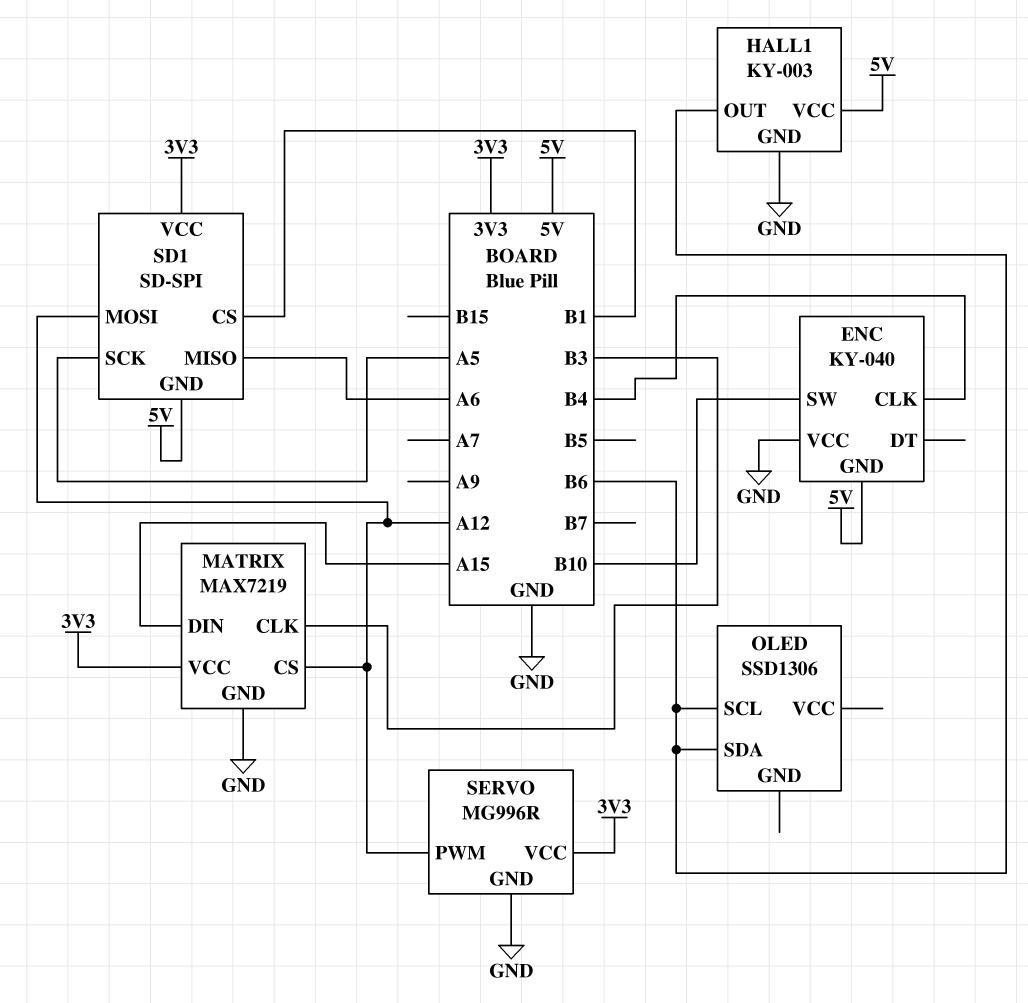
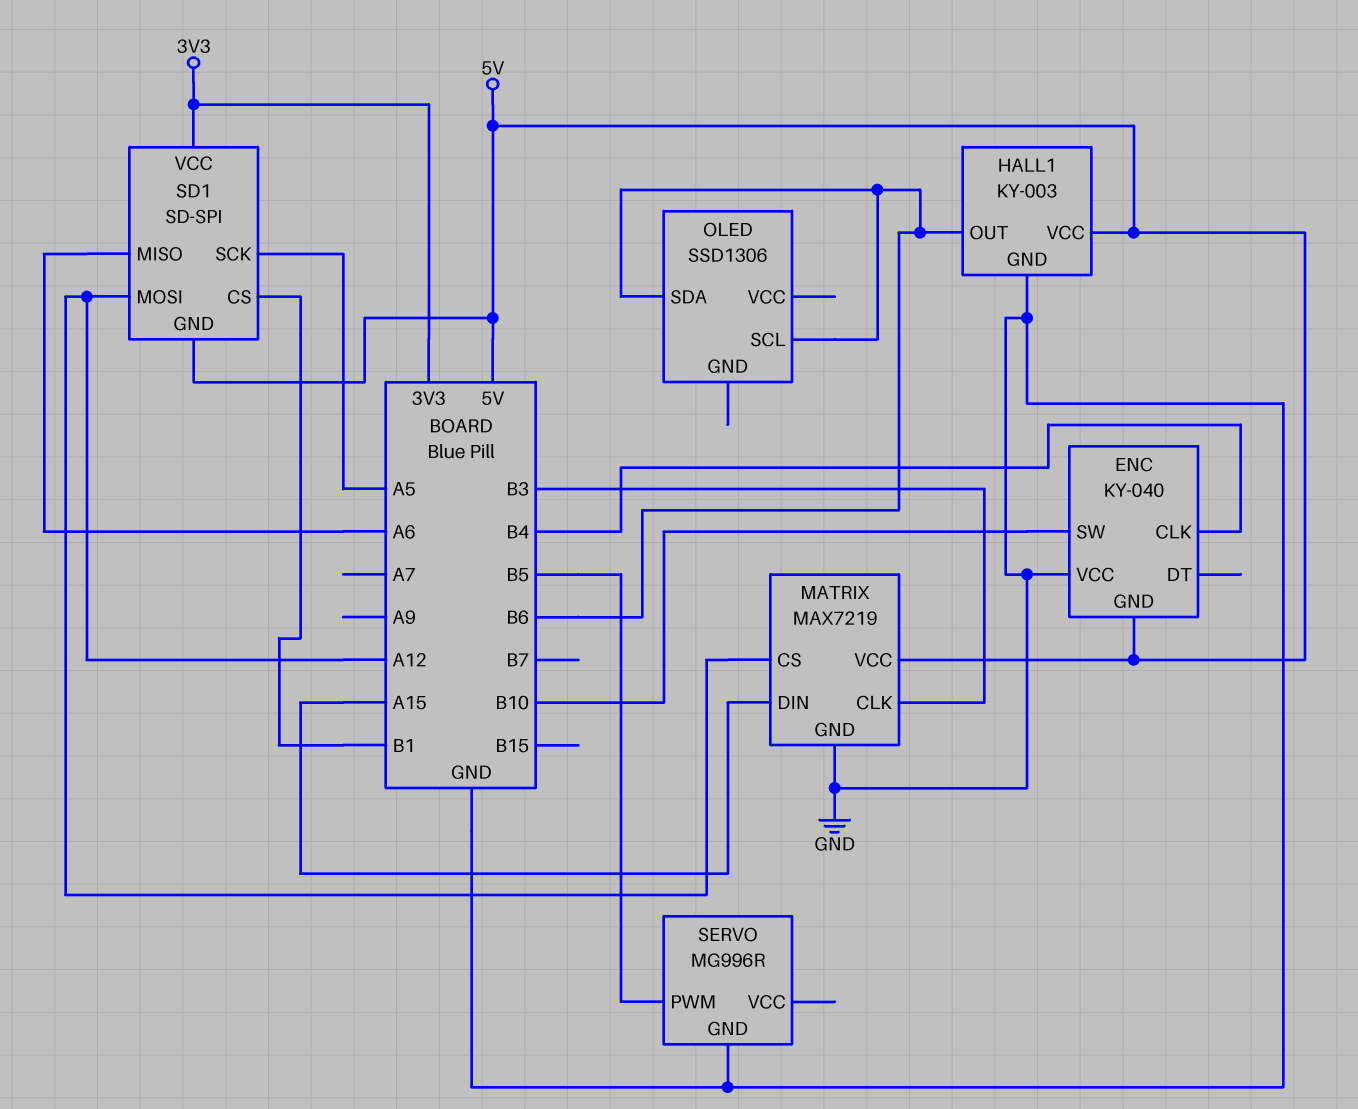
MATRIX pin VCC: 3V3 -> 5V
SERVO pin PWM: A12 -> B5
SERVO pin VCC: 3V3 -> none

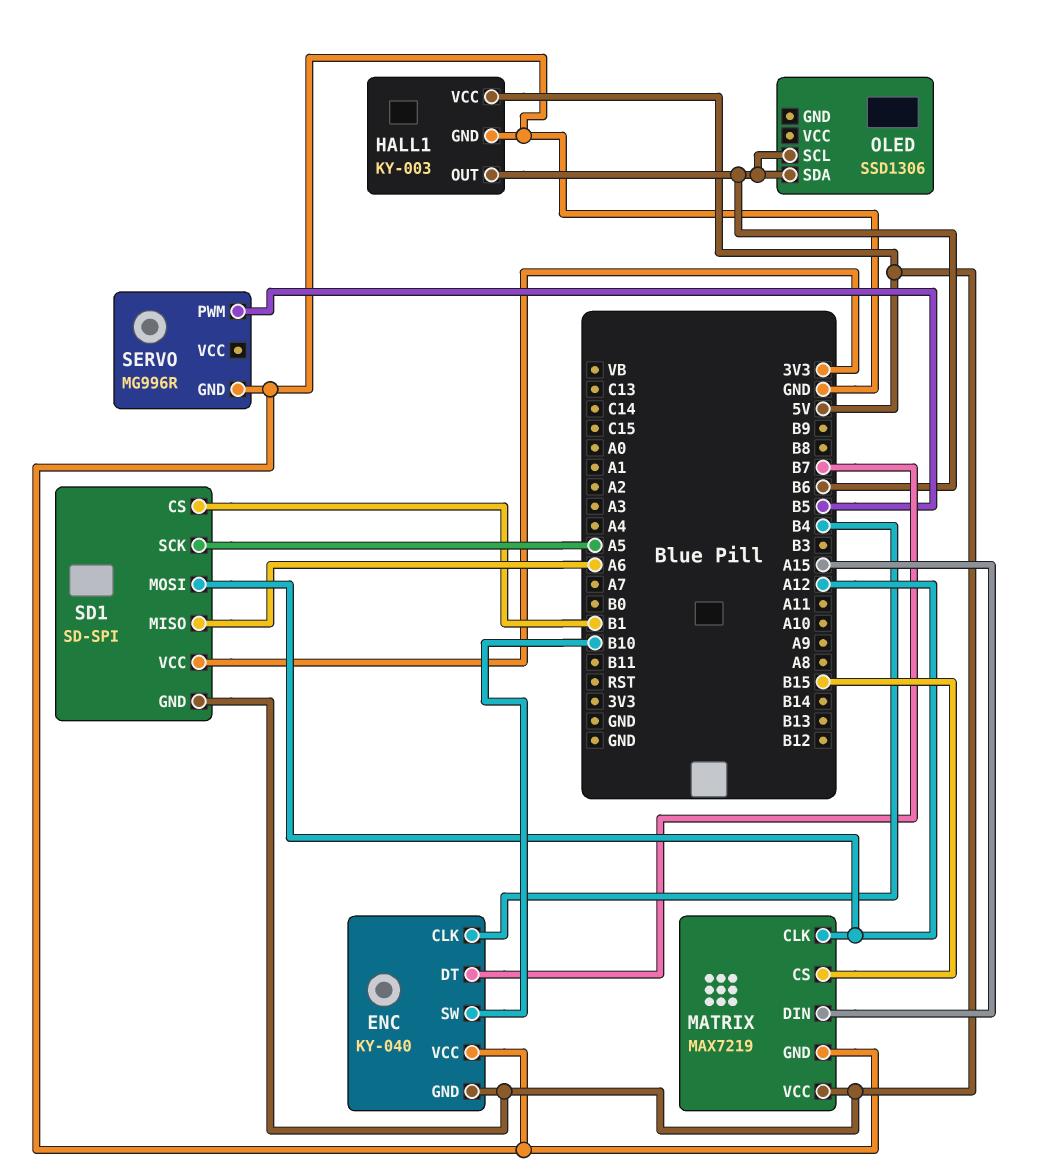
ENC pin DT: none -> B7
MATRIX pin CLK: B3 -> A12
MATRIX pin CS: A12 -> B15

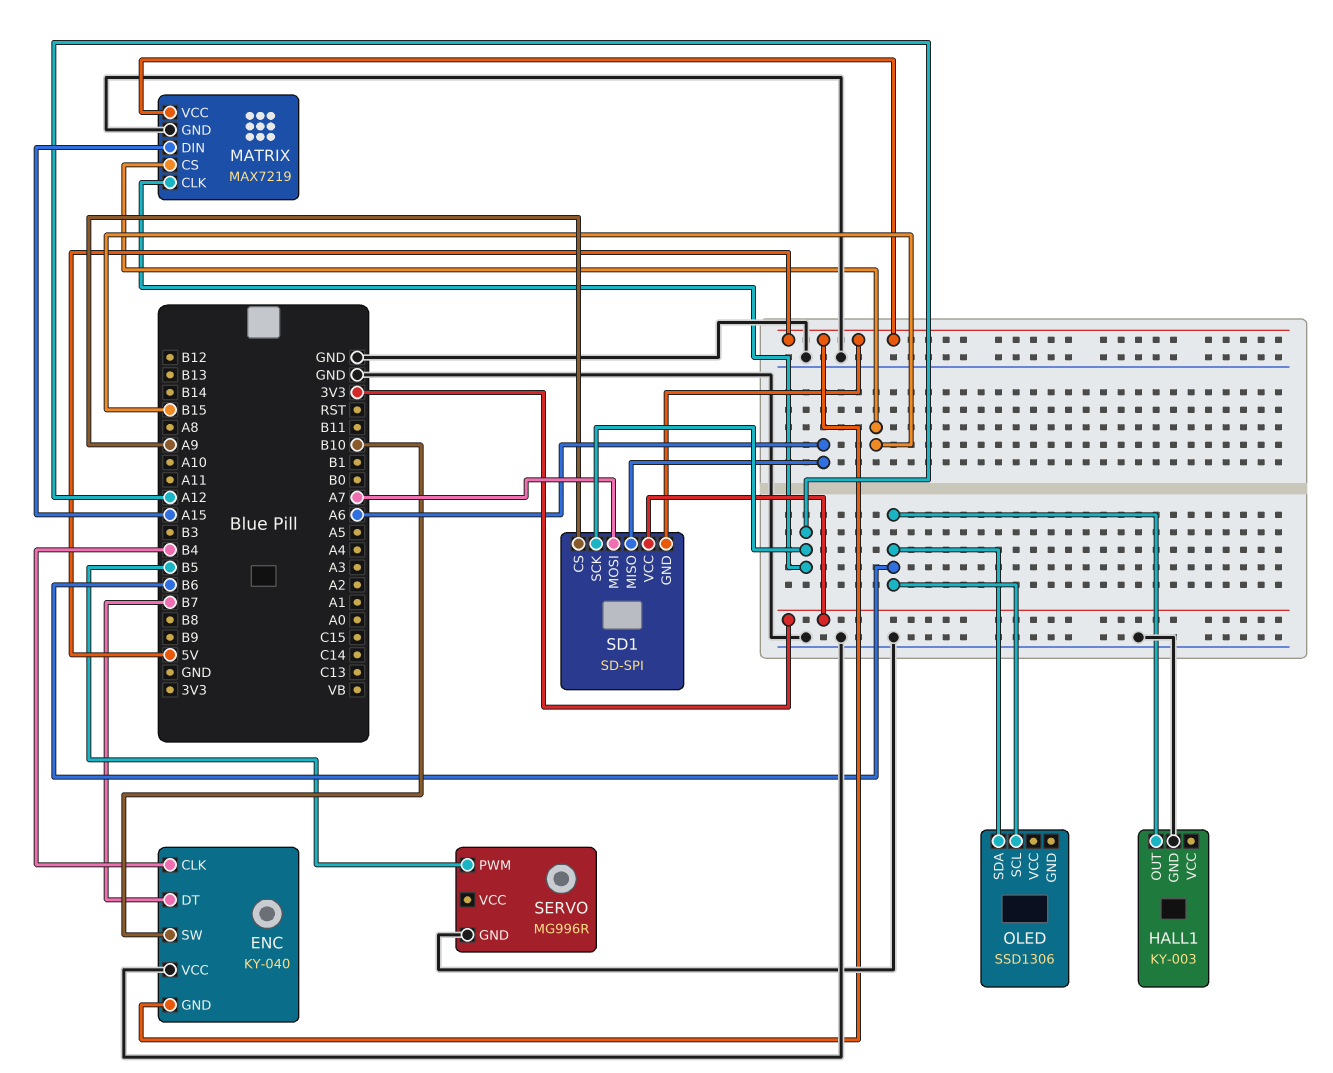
HALL1 pin VCC: 5V -> none
SD1 pin CS: B1 -> A9
SD1 pin MOSI: A12 -> A7
SD1 pin SCK: A5 -> A12

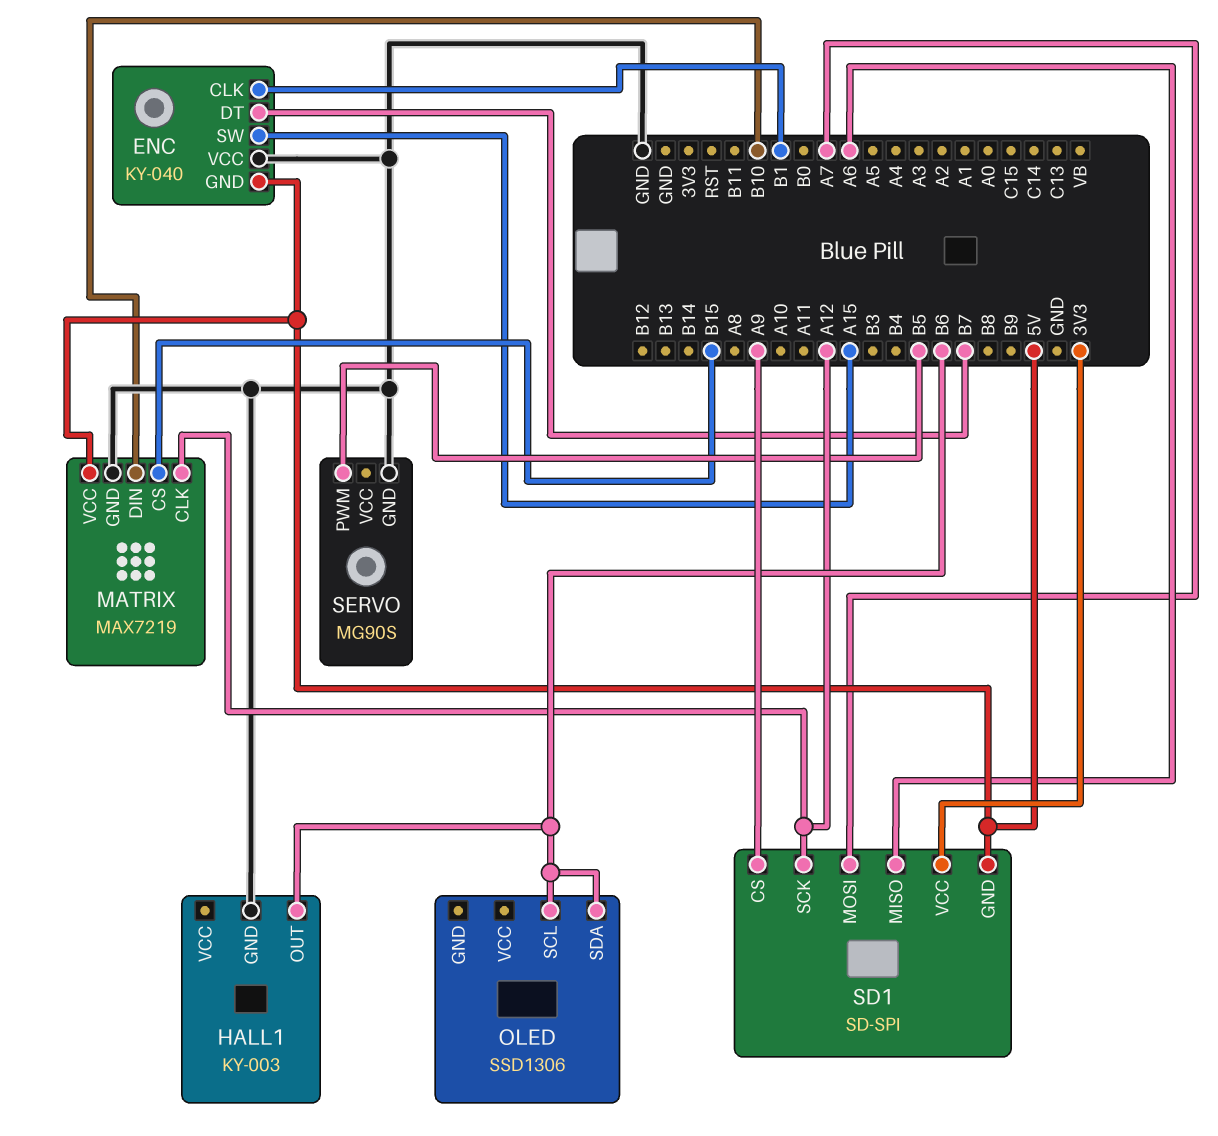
ENC pin CLK: B4 -> B1
ENC pin SW: B10 -> A15
MATRIX pin DIN: A15 -> B10
SERVO: MG996R -> MG90S

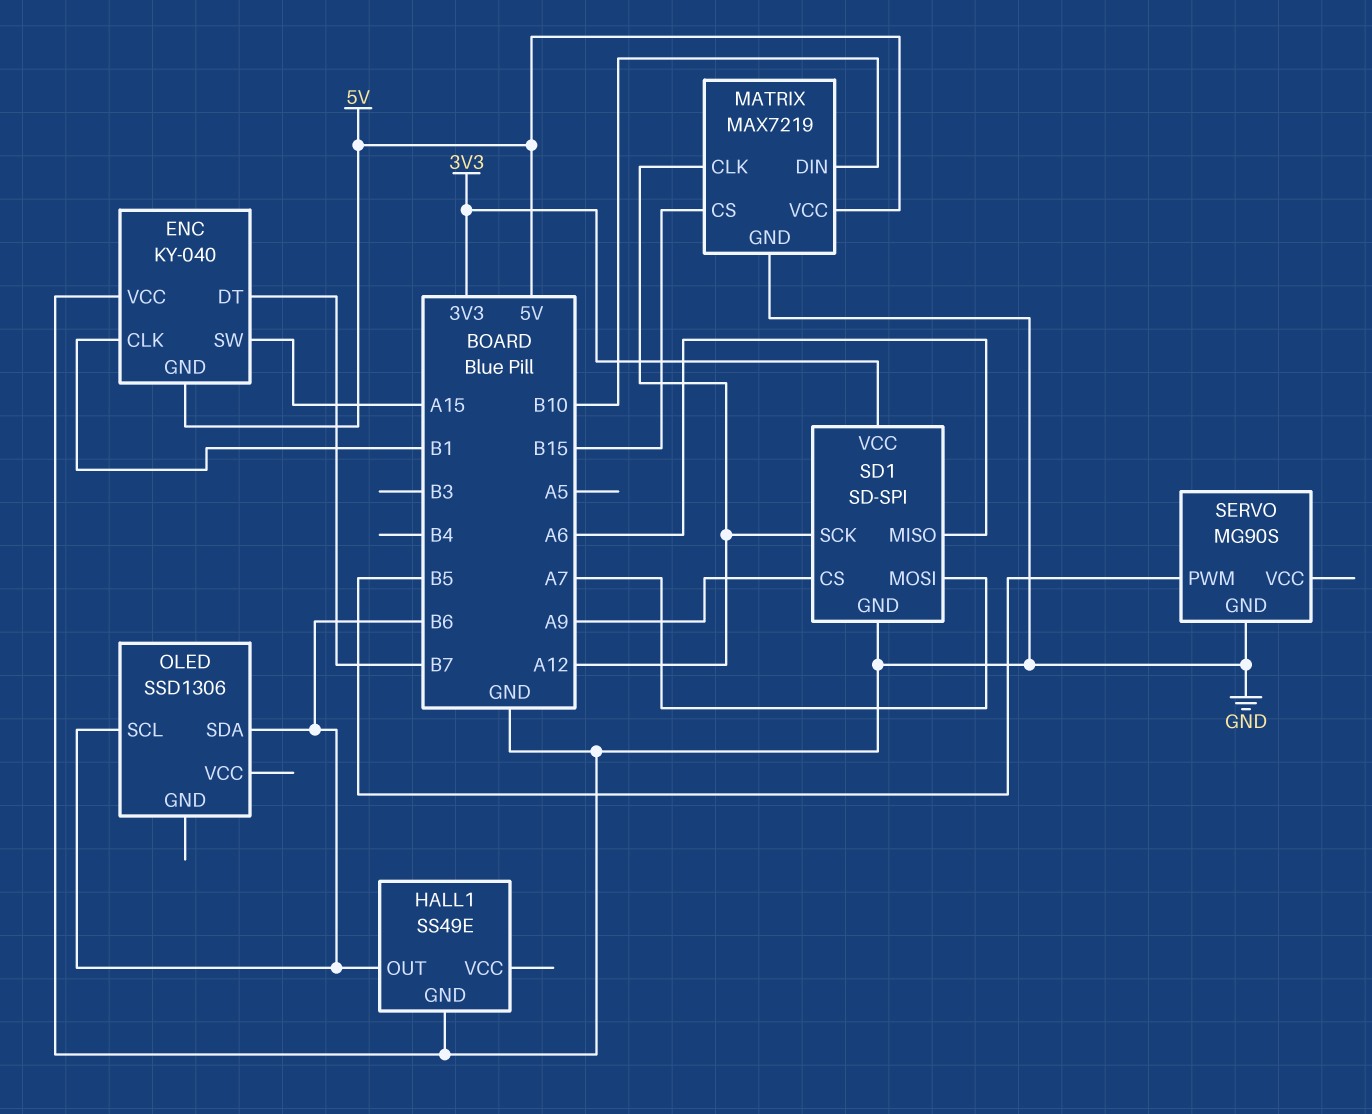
HALL1: KY-003 -> SS49E
SD1 pin GND: 5V -> GND

